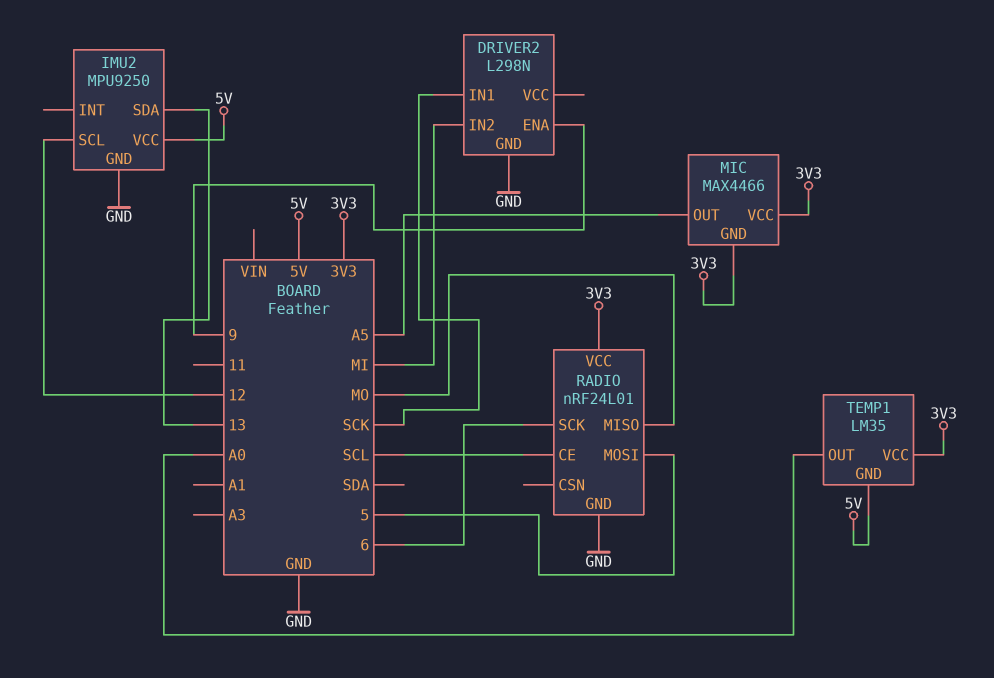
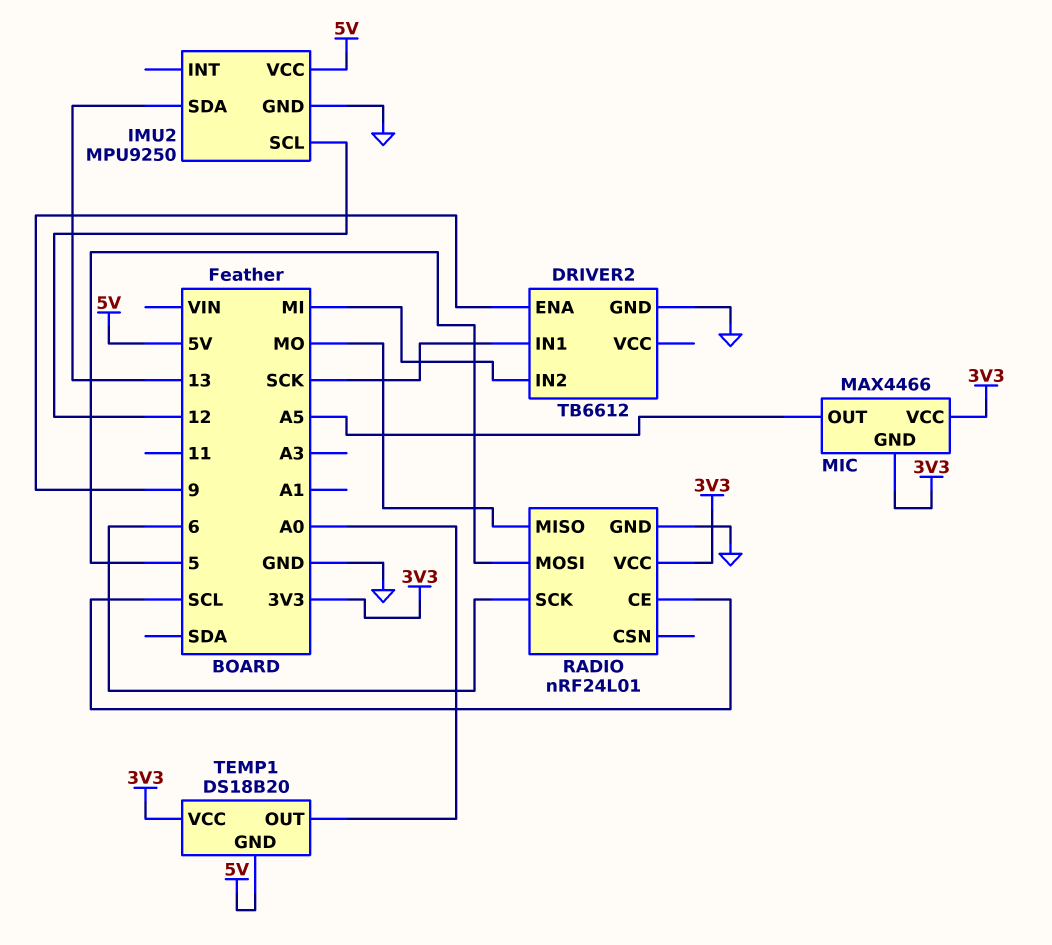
DRIVER2: L298N -> TB6612
TEMP1: LM35 -> DS18B20

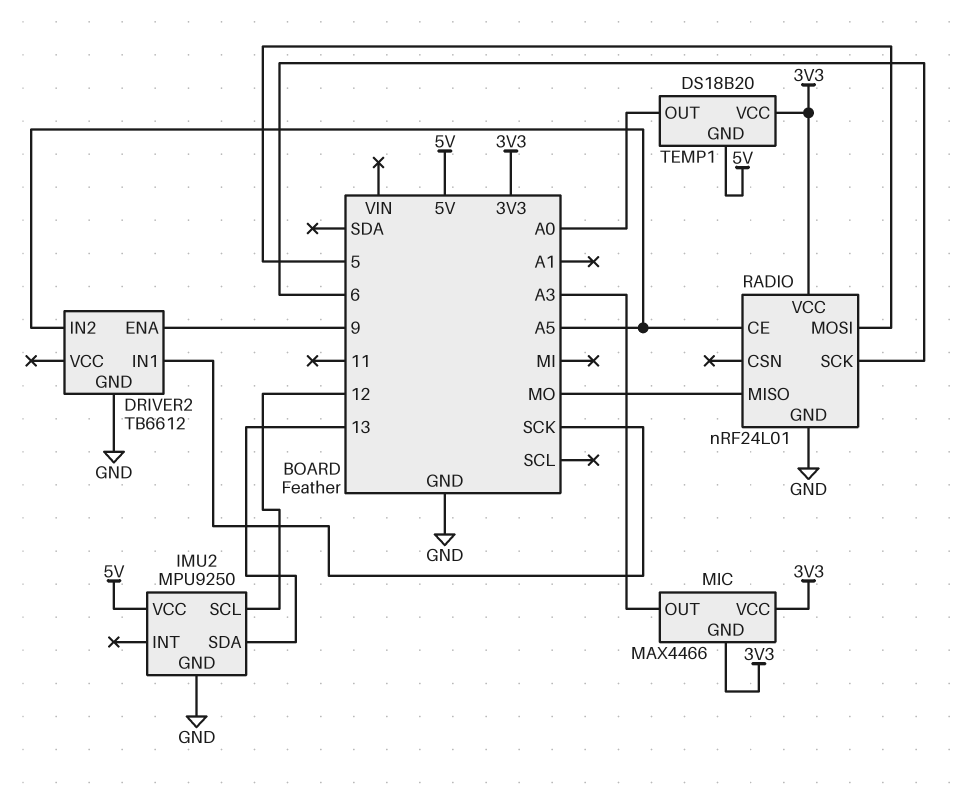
DRIVER2 pin IN2: MI -> A5
MIC pin OUT: A5 -> A3
RADIO pin CE: SCL -> A5

